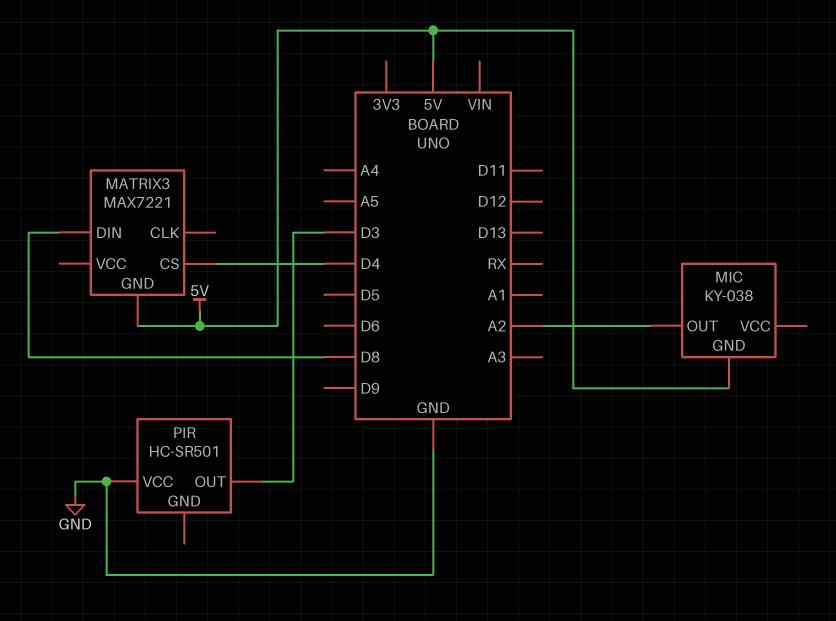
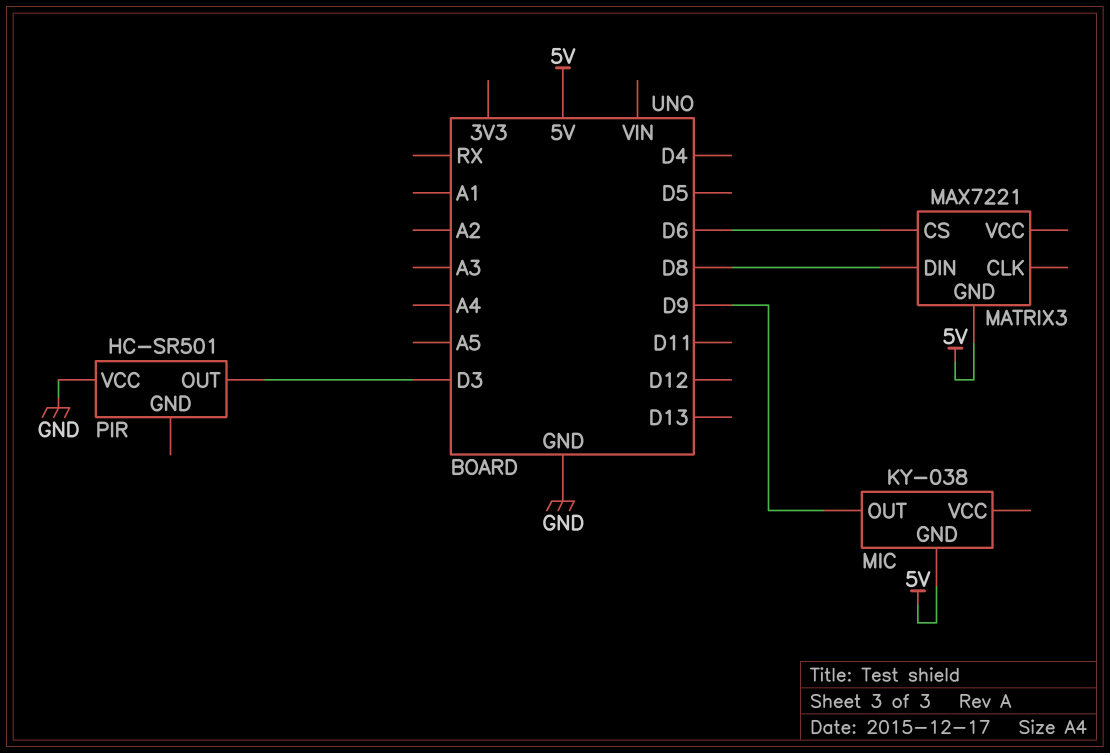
MATRIX3 pin CS: D4 -> D6
MIC pin OUT: A2 -> D9

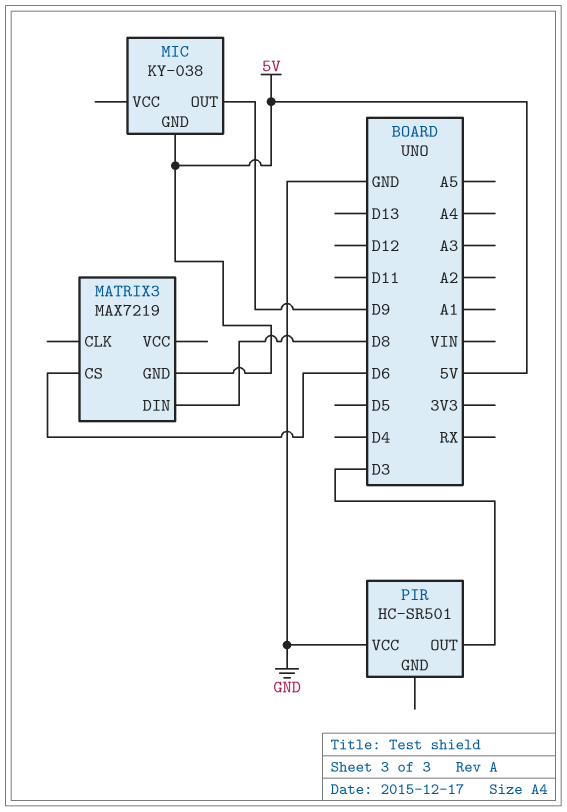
MATRIX3: MAX7221 -> MAX7219

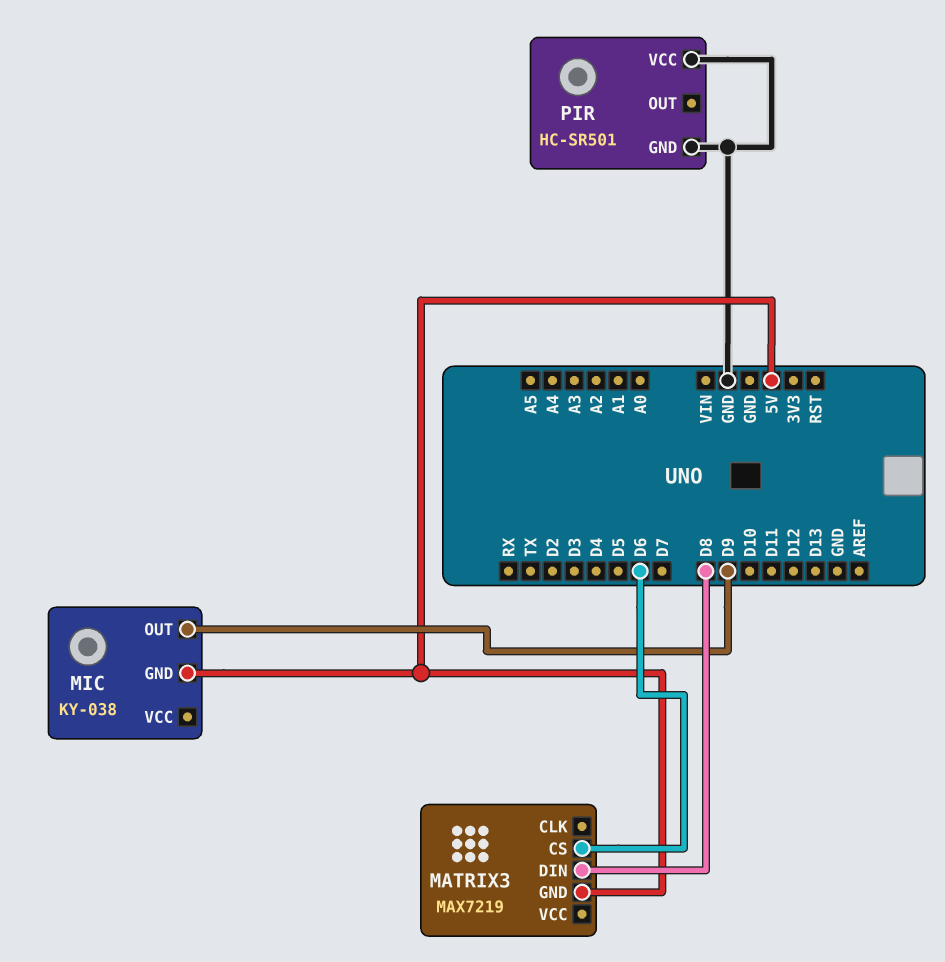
PIR pin GND: none -> GND
PIR pin OUT: D3 -> none

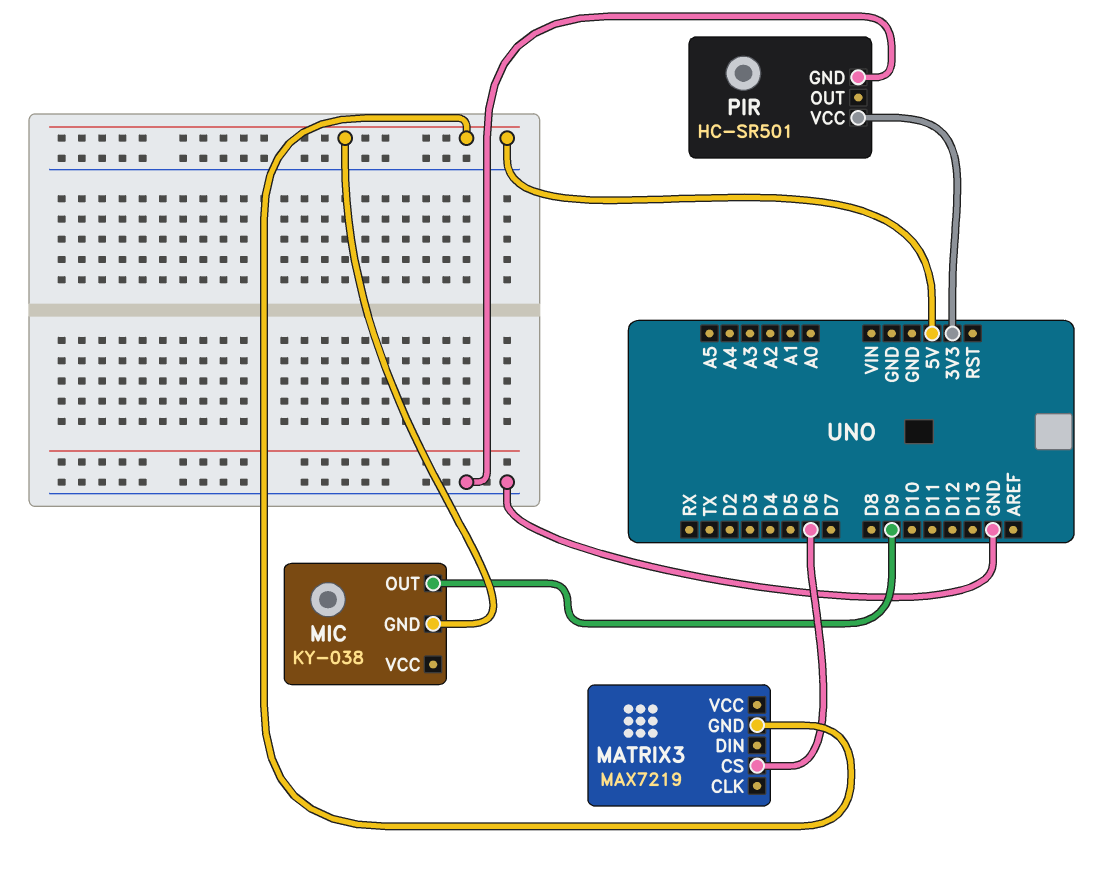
MATRIX3 pin DIN: D8 -> none
PIR pin VCC: GND -> 3V3

